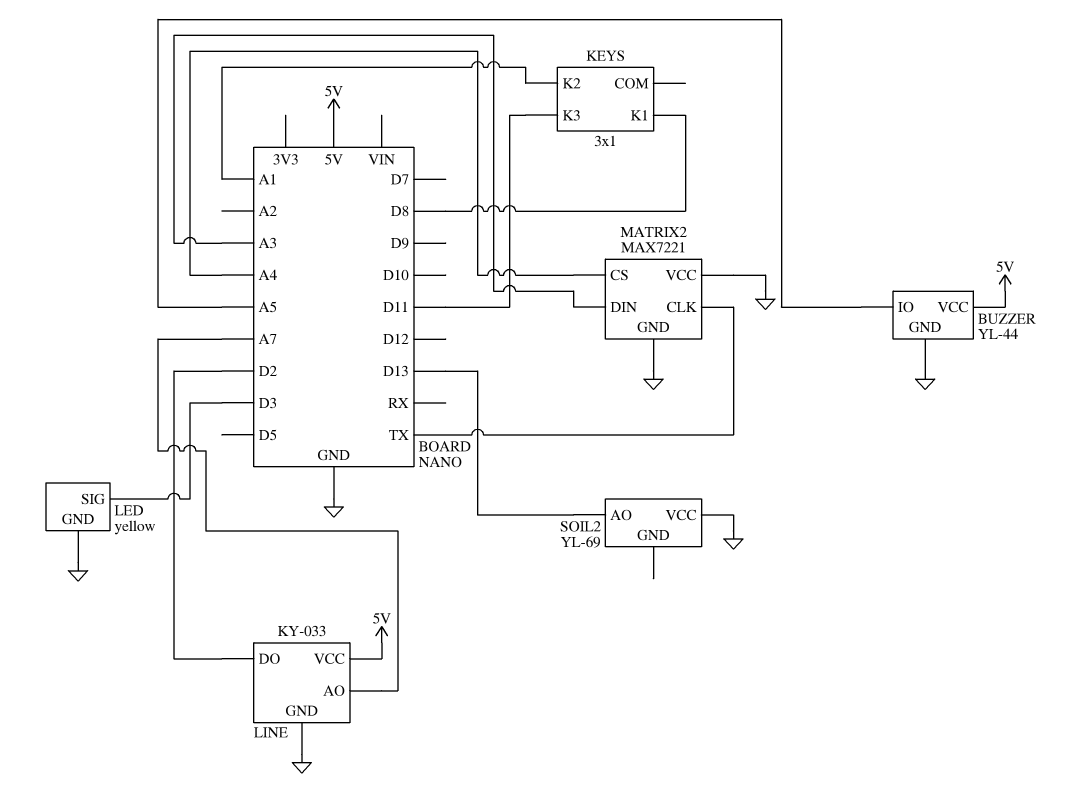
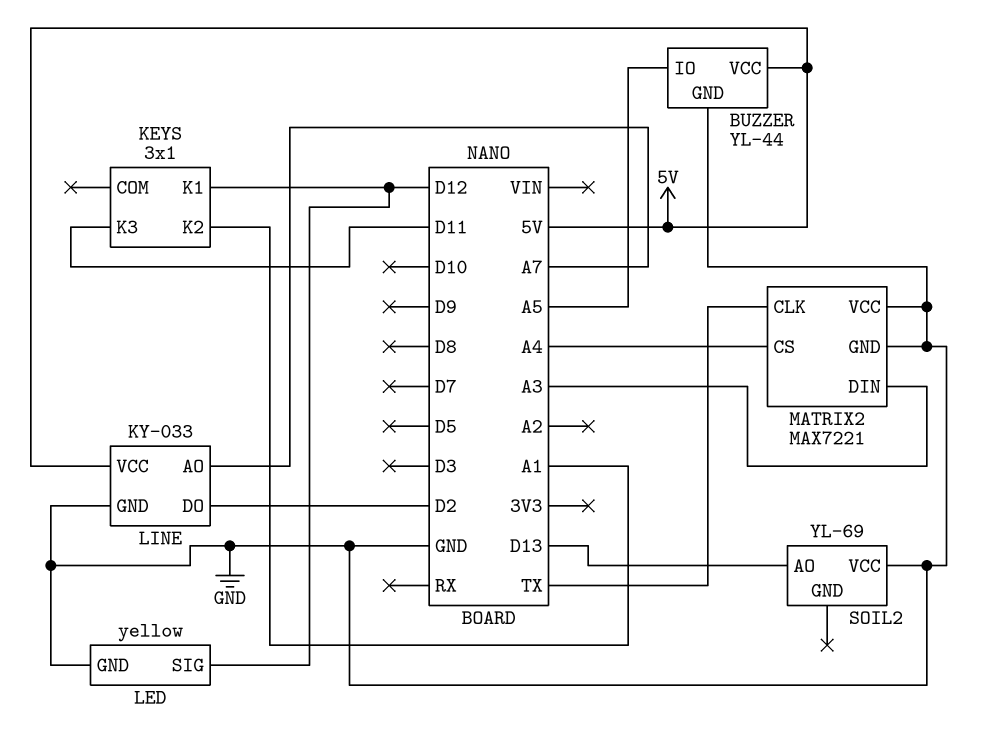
KEYS pin K1: D8 -> D12
LED pin SIG: D3 -> D12

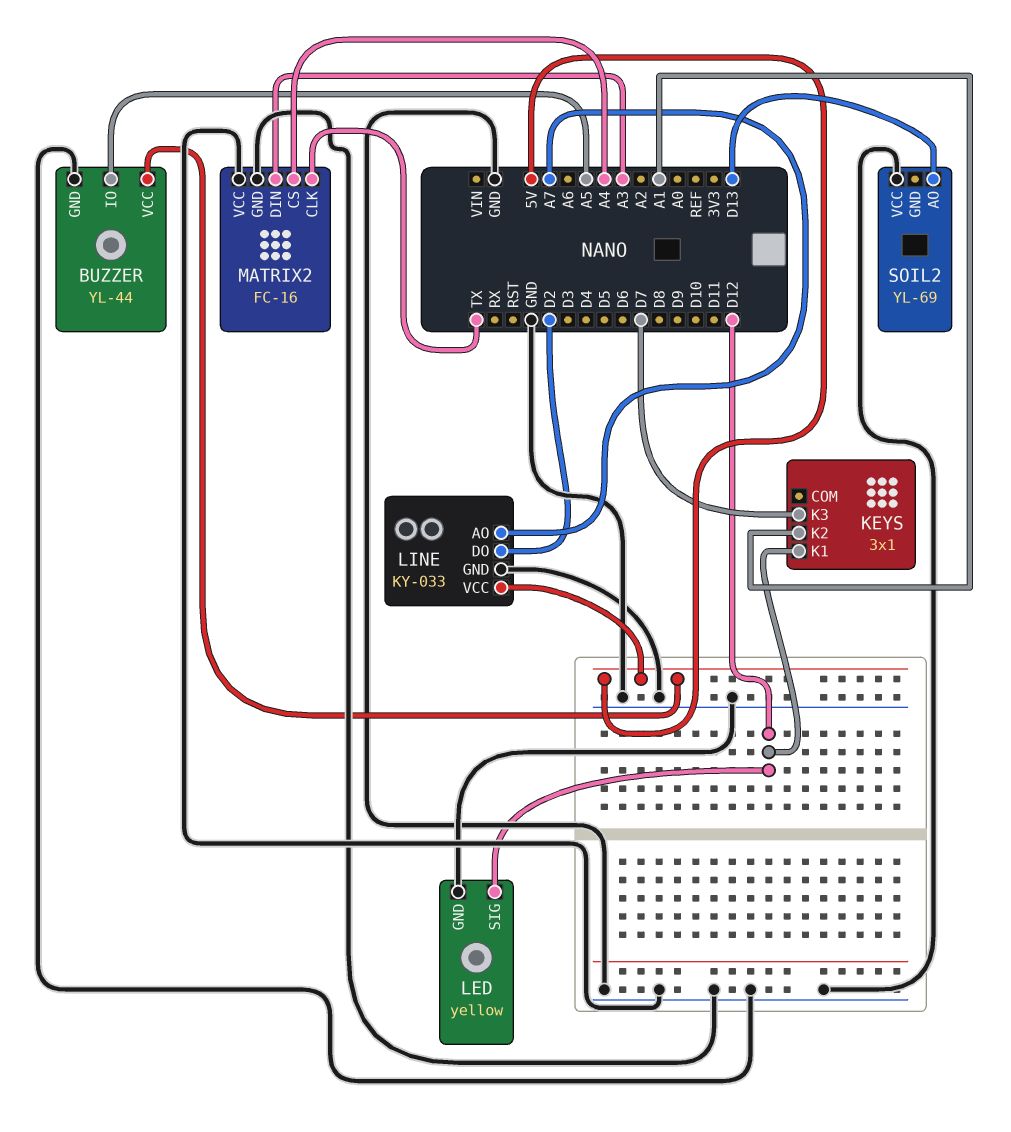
KEYS pin K3: D11 -> D7
MATRIX2: MAX7221 -> FC-16

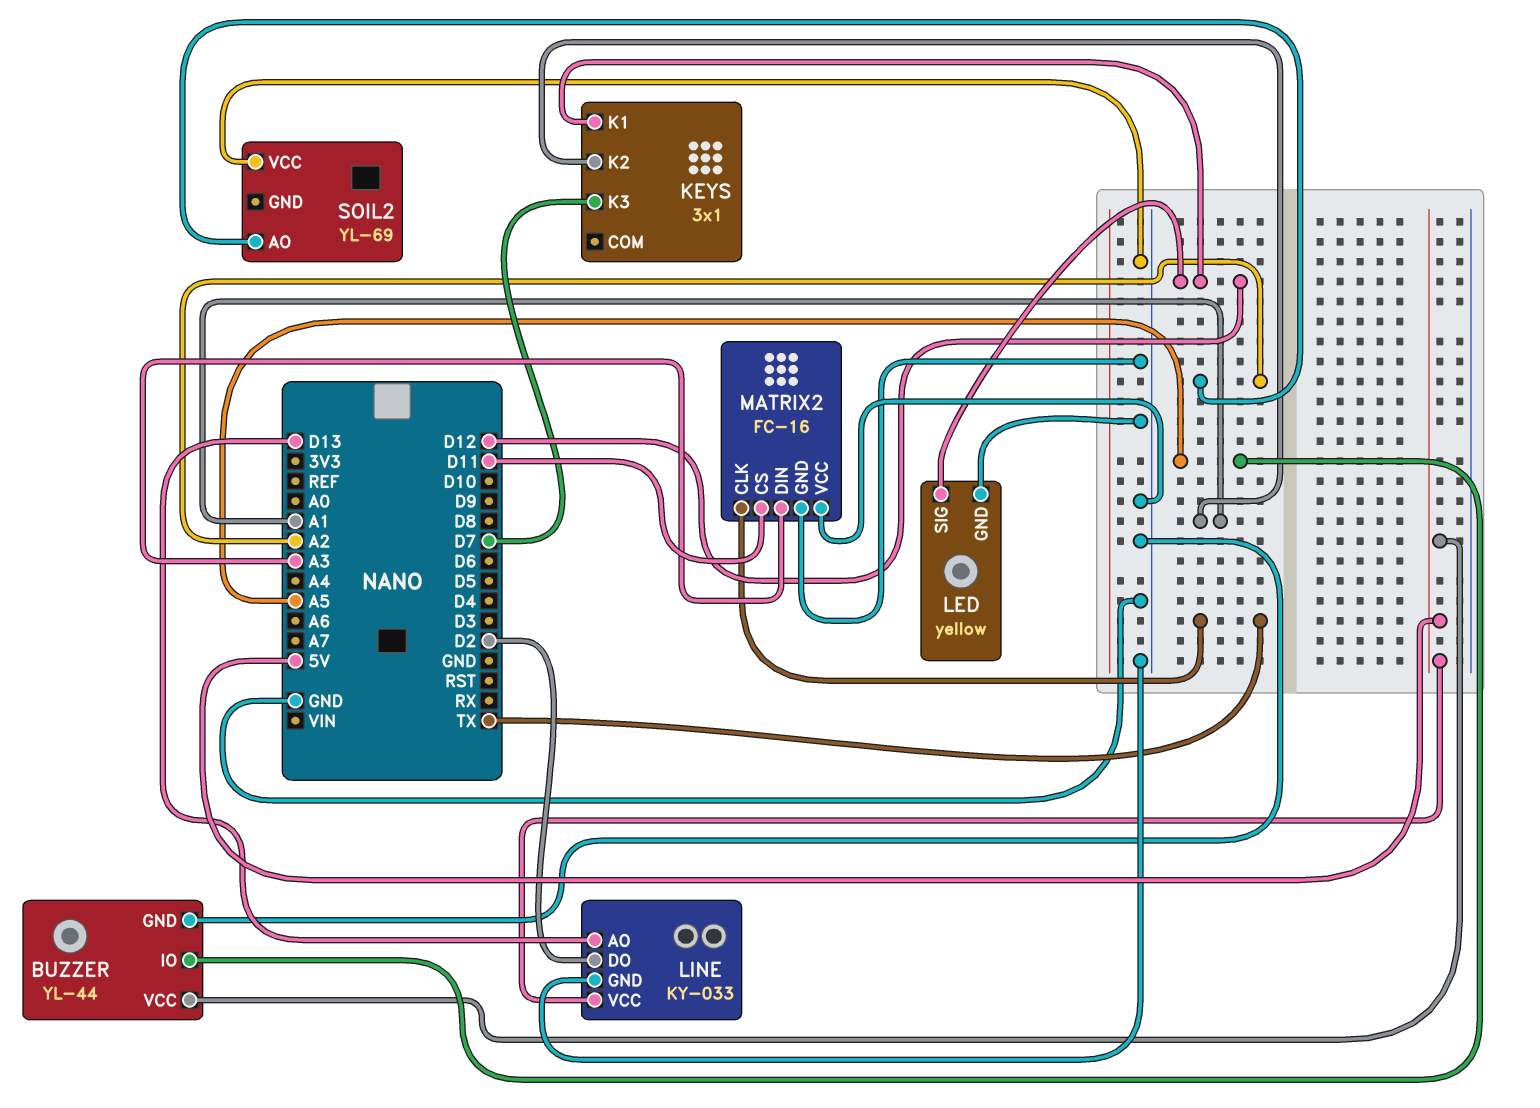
LINE pin AO: A7 -> D13
MATRIX2 pin CS: A4 -> D11
SOIL2 pin AO: D13 -> A2

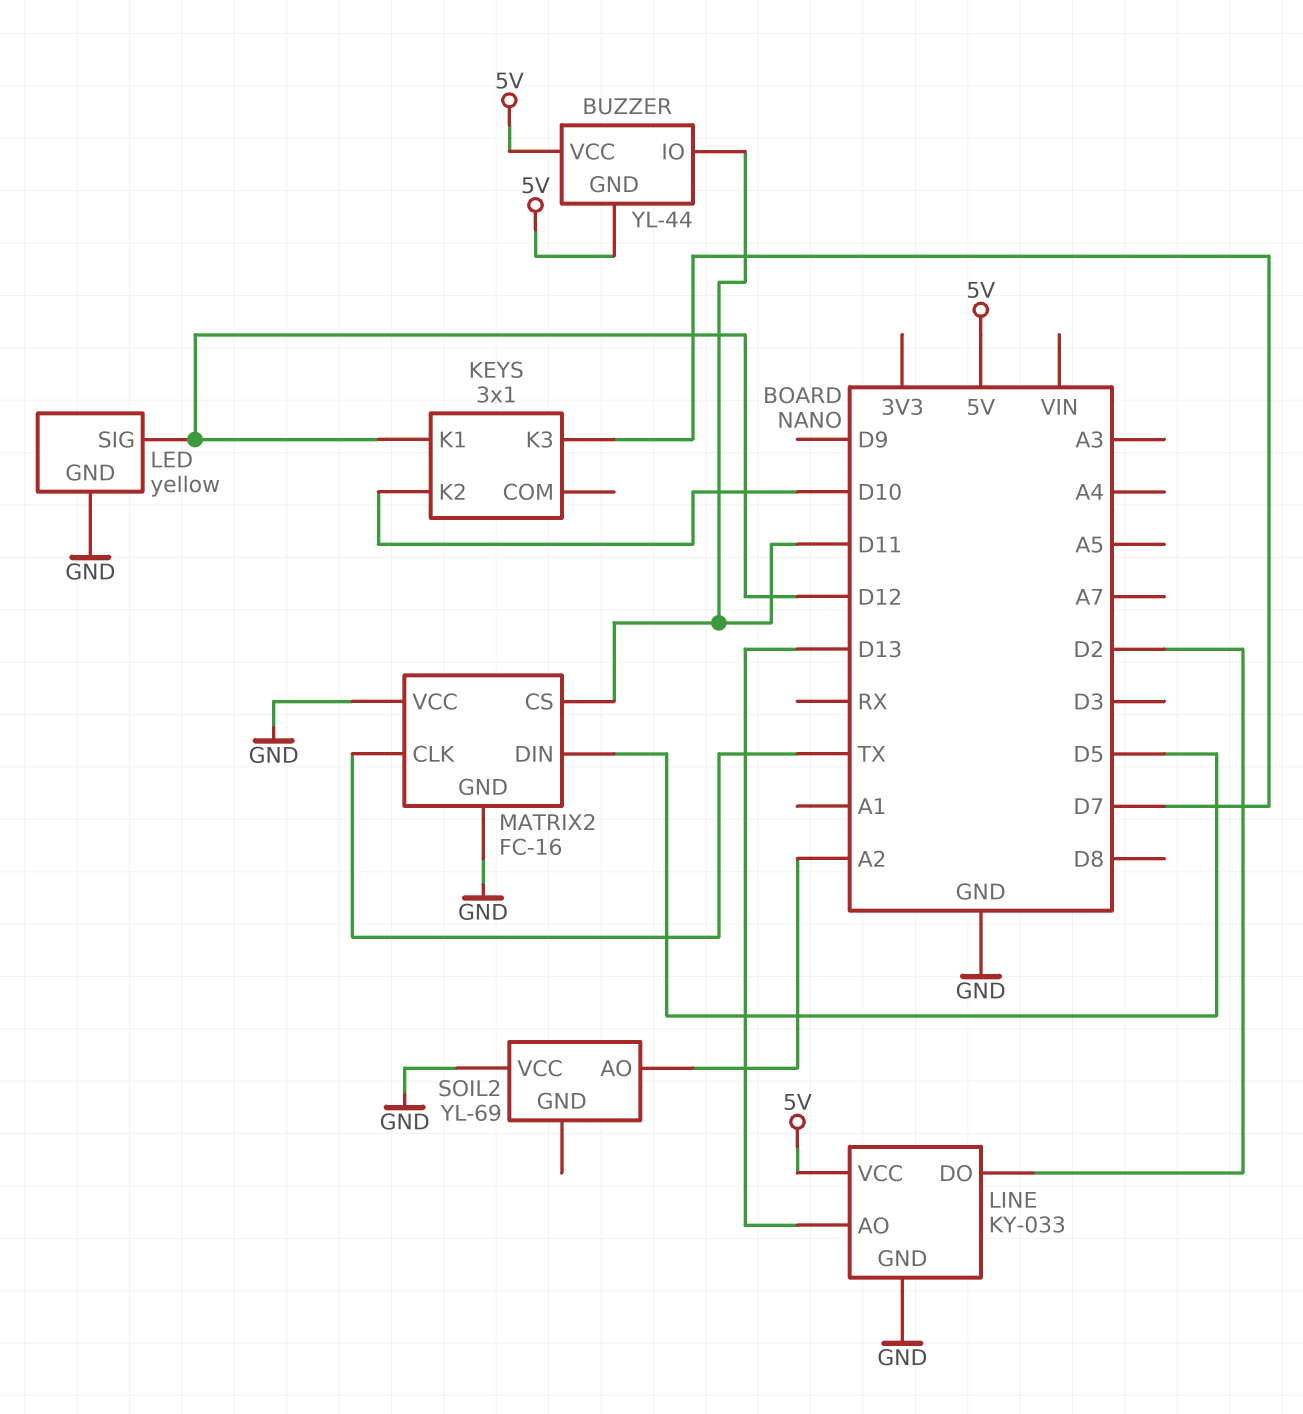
BUZZER pin GND: GND -> 5V
BUZZER pin IO: A5 -> D11
KEYS pin K2: A1 -> D10
MATRIX2 pin DIN: A3 -> D5

